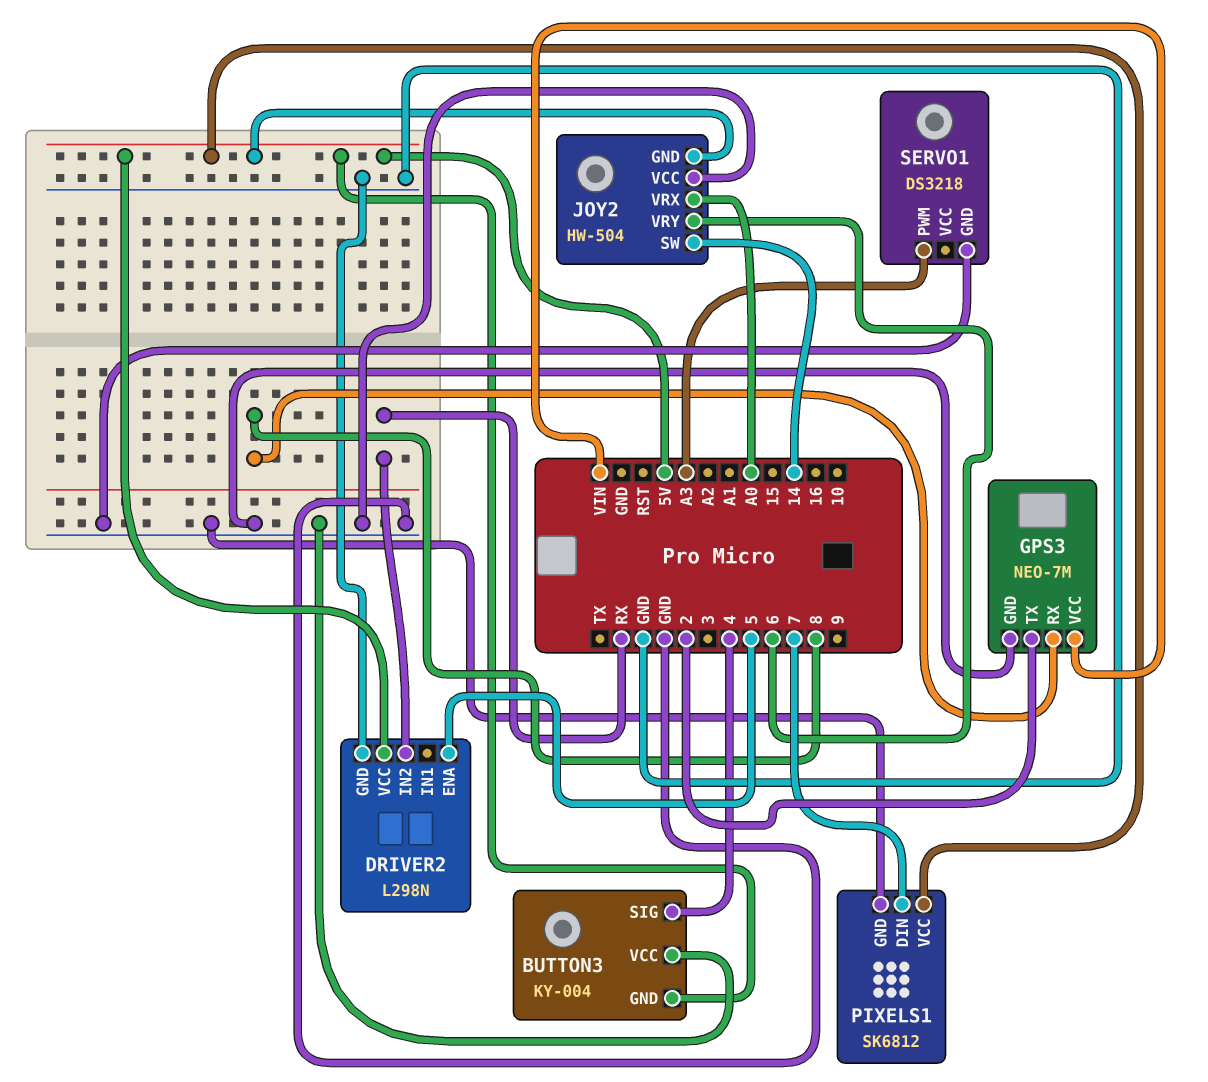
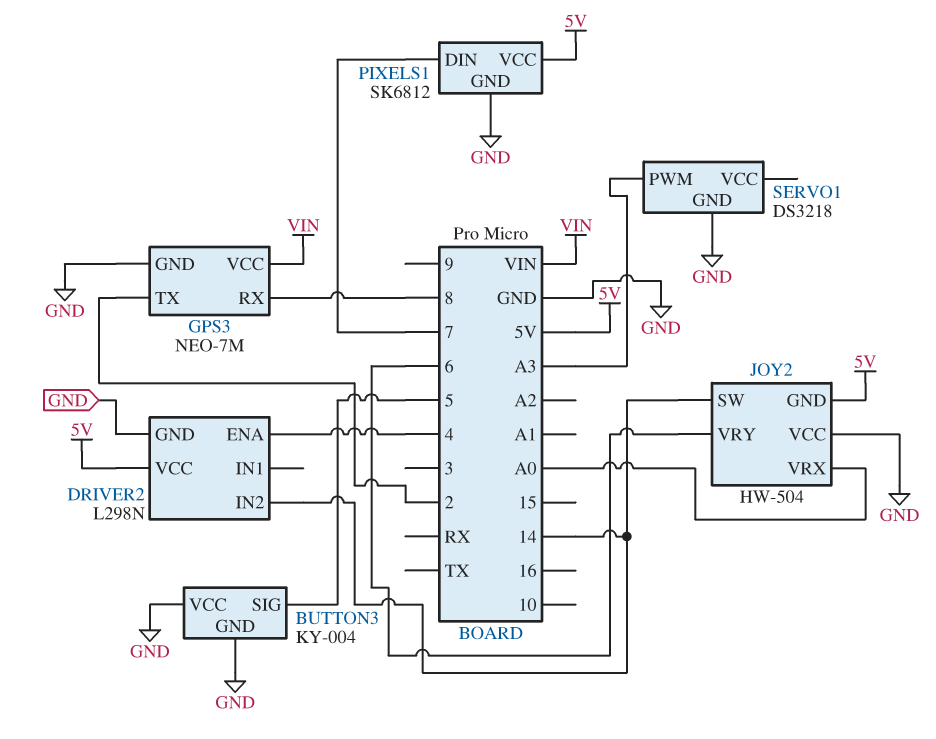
BUTTON3 pin GND: 5V -> GND
BUTTON3 pin SIG: 4 -> 5
DRIVER2 pin ENA: 5 -> 4
DRIVER2 pin IN2: RX -> 14

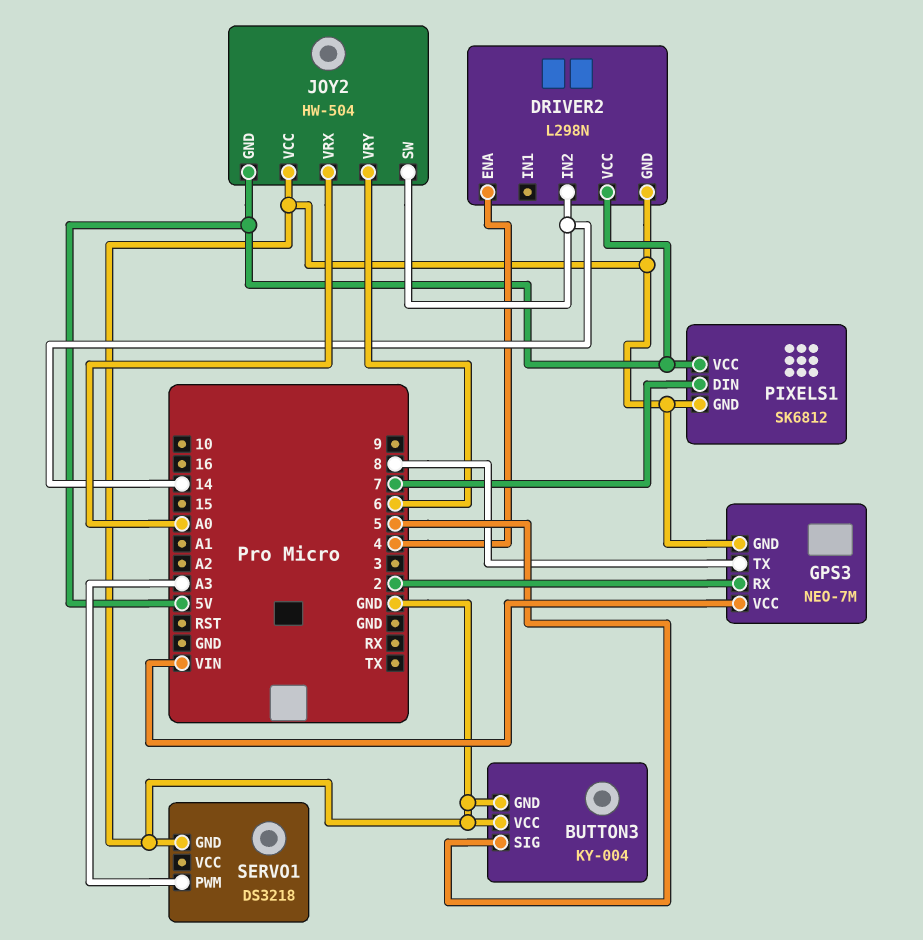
GPS3 pin RX: 8 -> 2
GPS3 pin TX: 2 -> 8

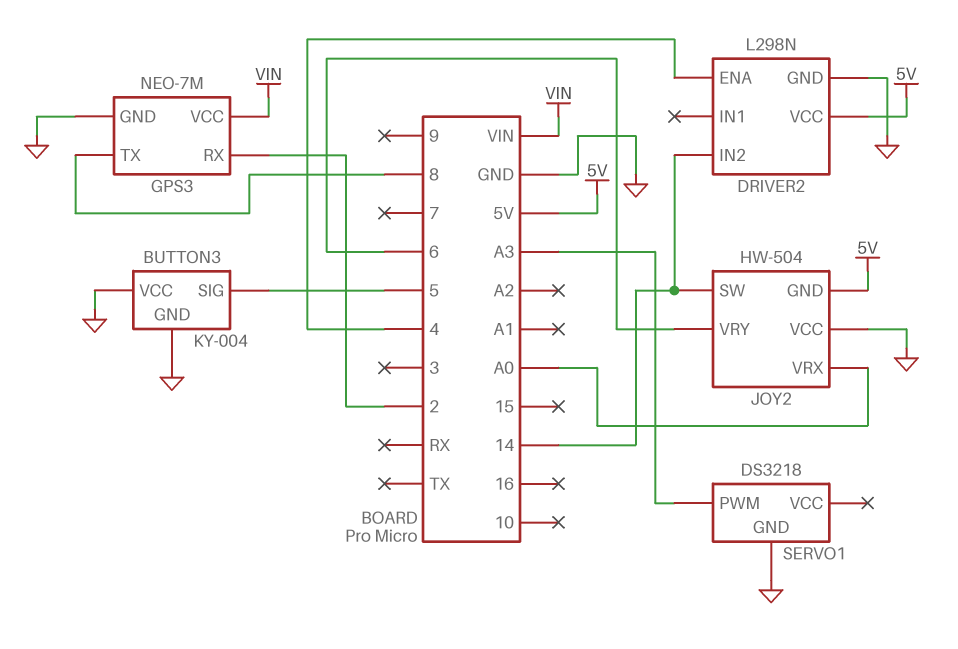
PIXELS1: SK6812 -> none
PIXELS1 pin DIN: 7 -> none
PIXELS1 pin GND: GND -> none
PIXELS1 pin VCC: 5V -> none

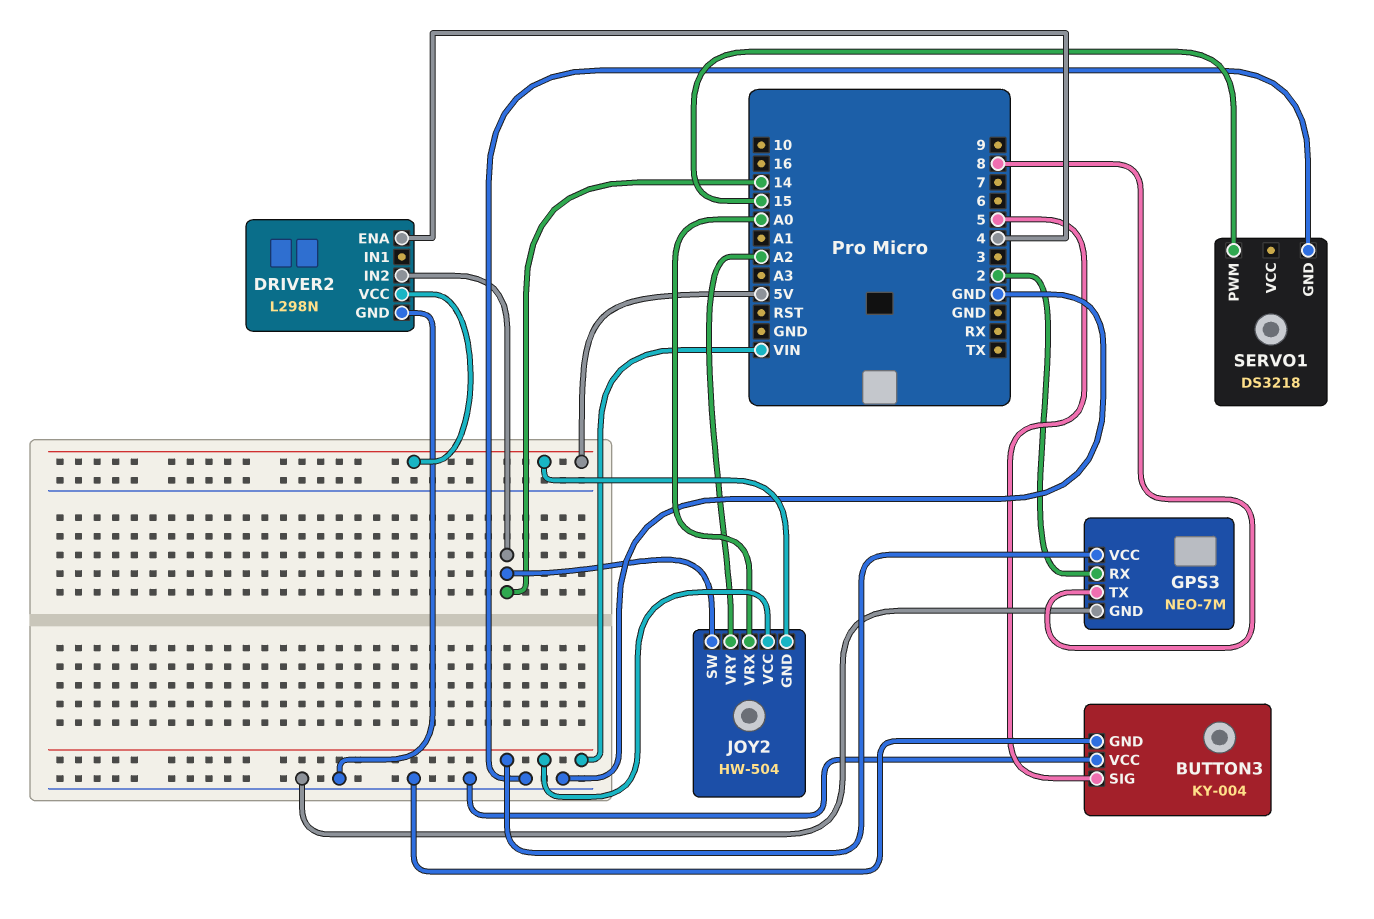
JOY2 pin VCC: GND -> VIN
JOY2 pin VRY: 6 -> A2
SERVO1 pin PWM: A3 -> 15

